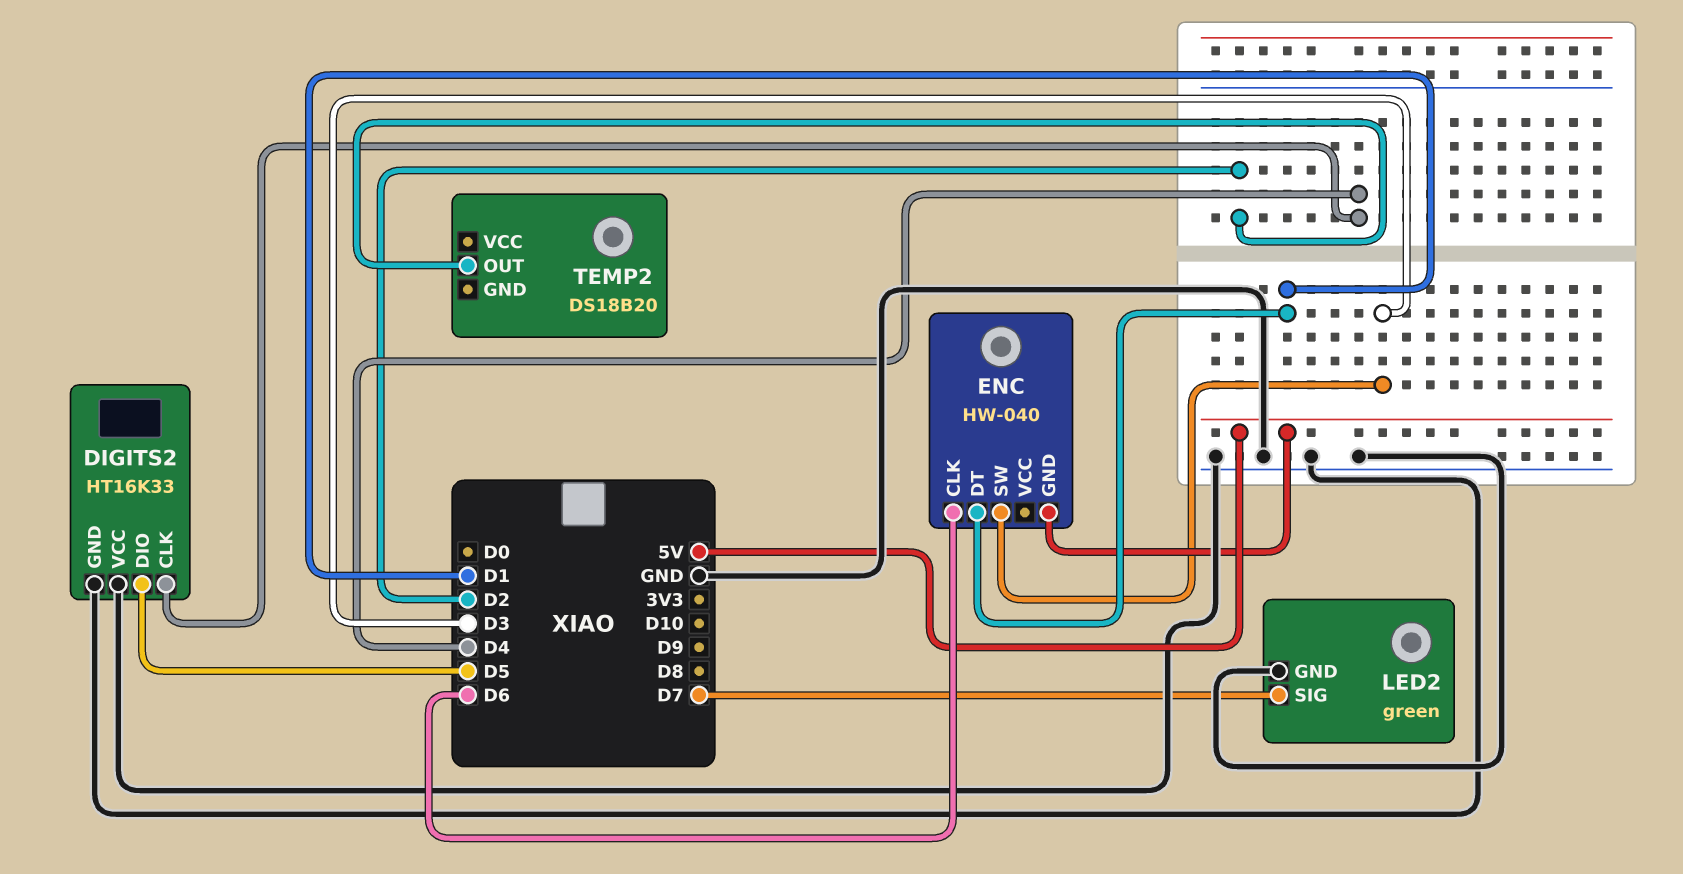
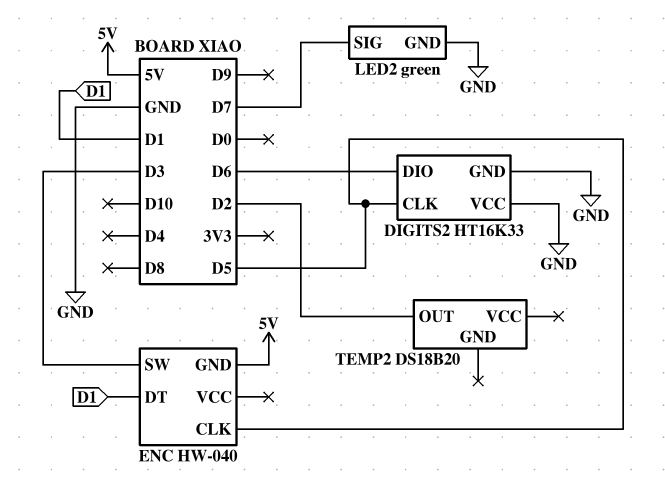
DIGITS2 pin CLK: D4 -> D5
DIGITS2 pin DIO: D5 -> D6
ENC pin CLK: D6 -> D5

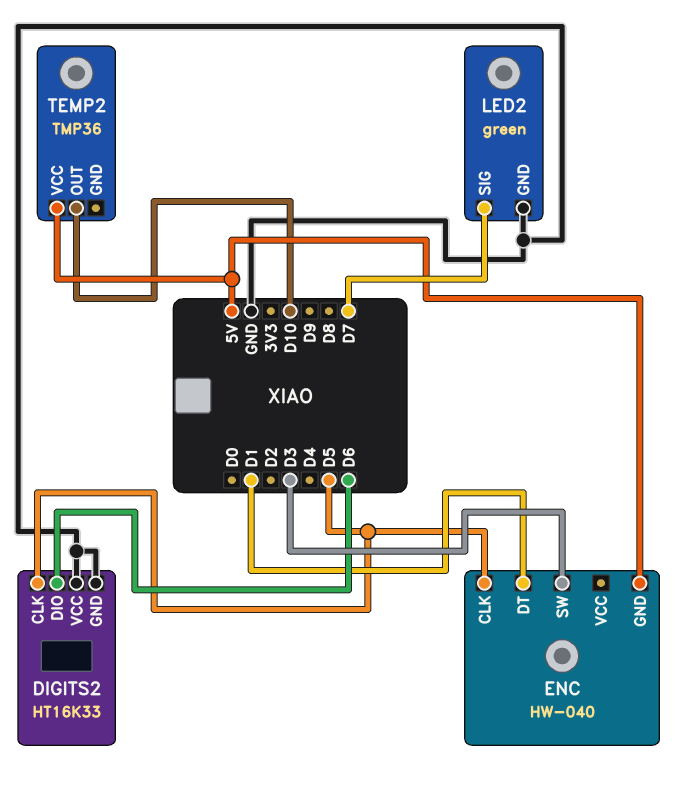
TEMP2: DS18B20 -> TMP36
TEMP2 pin OUT: D2 -> D10
TEMP2 pin VCC: none -> 5V

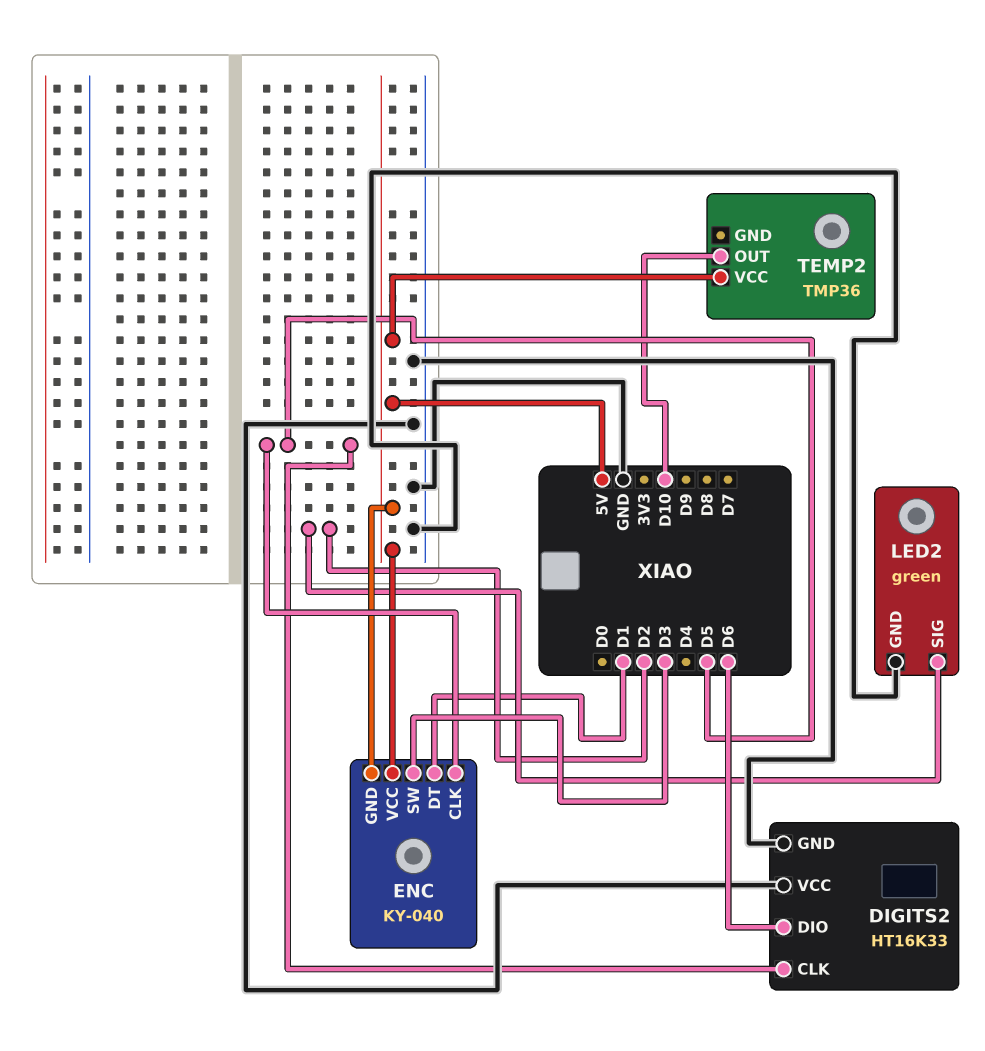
ENC: HW-040 -> KY-040
ENC pin VCC: none -> 5V
LED2 pin SIG: D7 -> D2

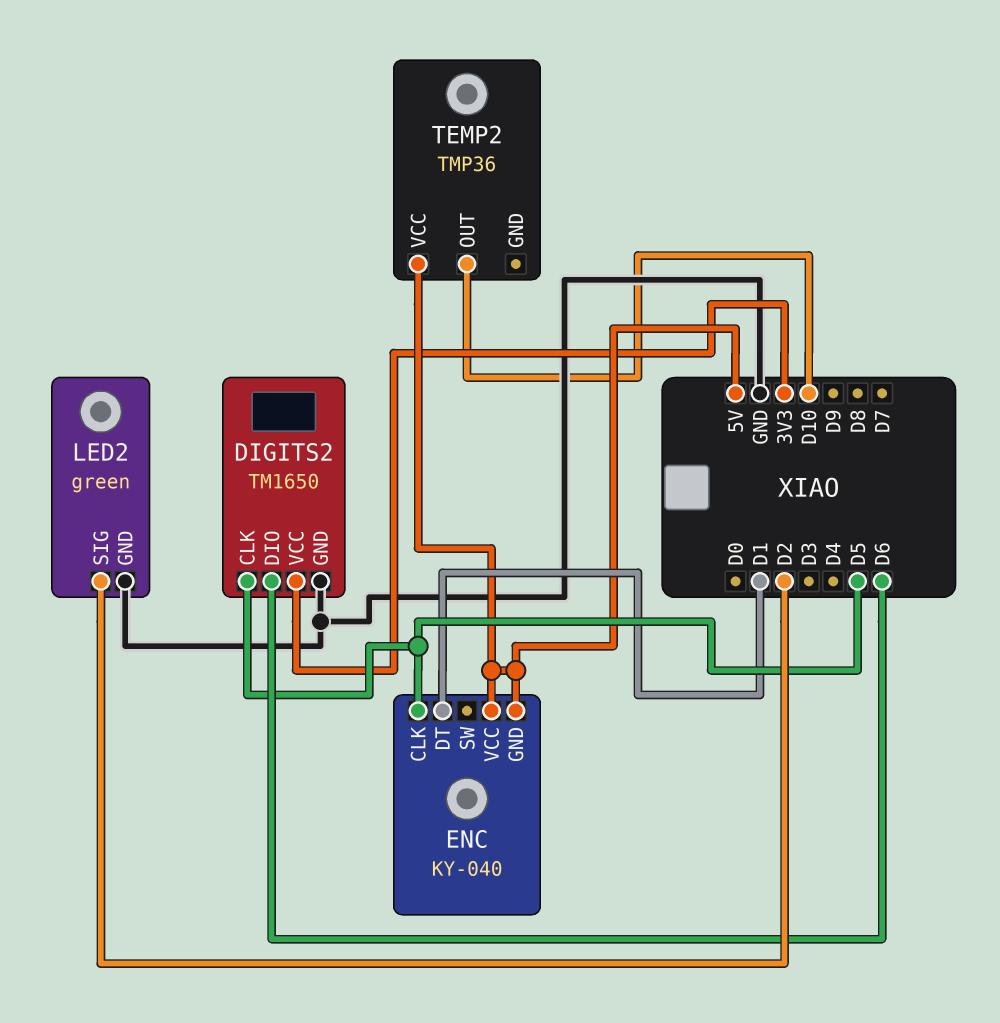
DIGITS2: HT16K33 -> TM1650
DIGITS2 pin VCC: GND -> 3V3
ENC pin SW: D3 -> none

